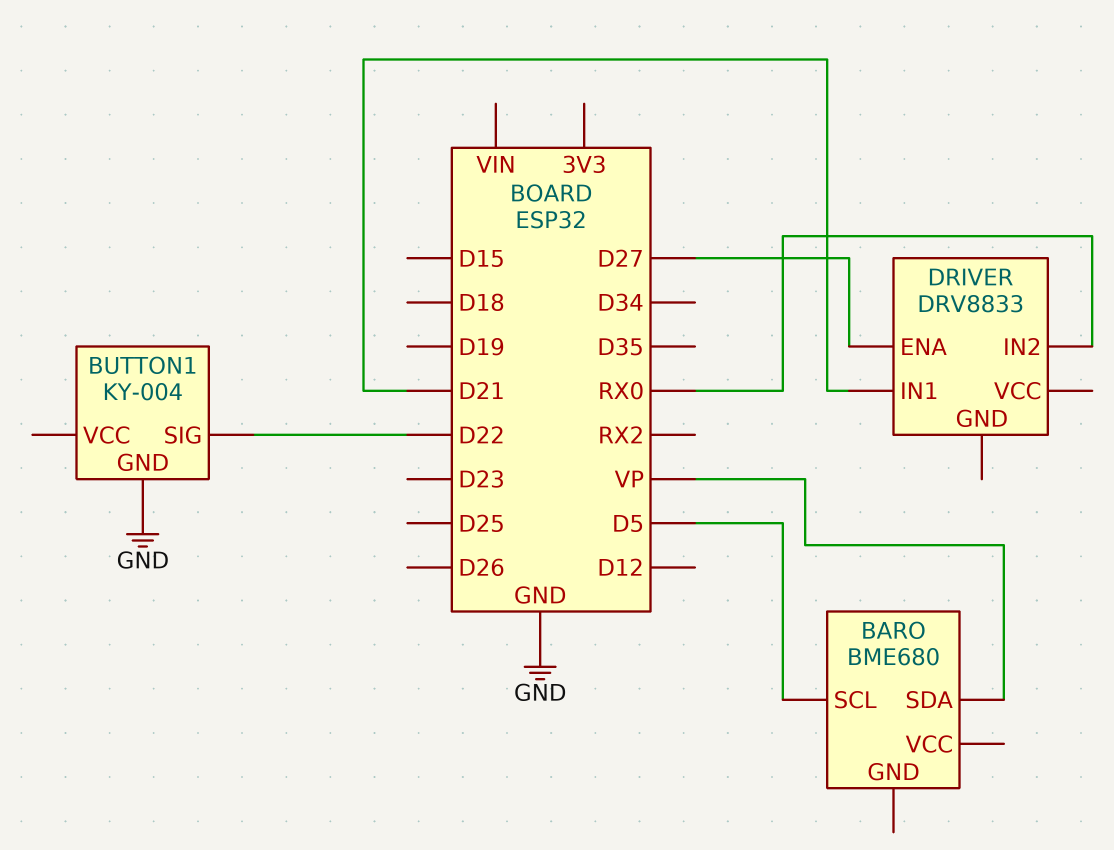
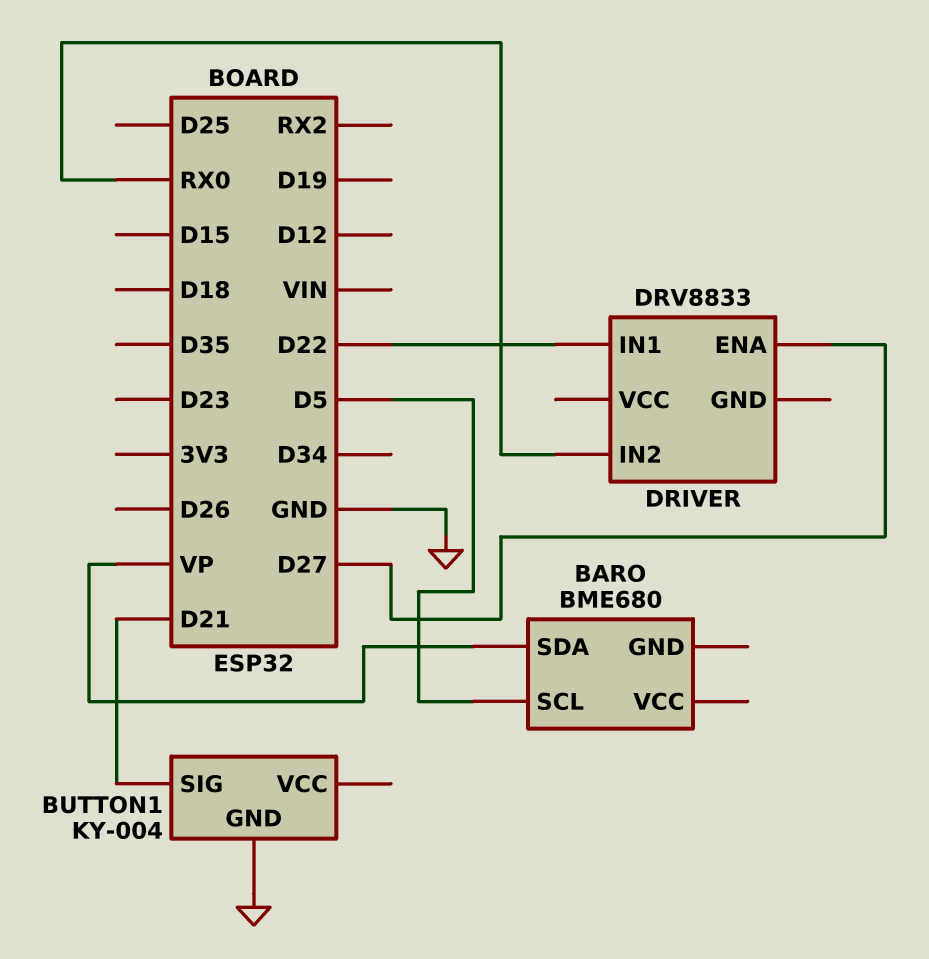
BUTTON1 pin SIG: D22 -> D21
DRIVER pin IN1: D21 -> D22

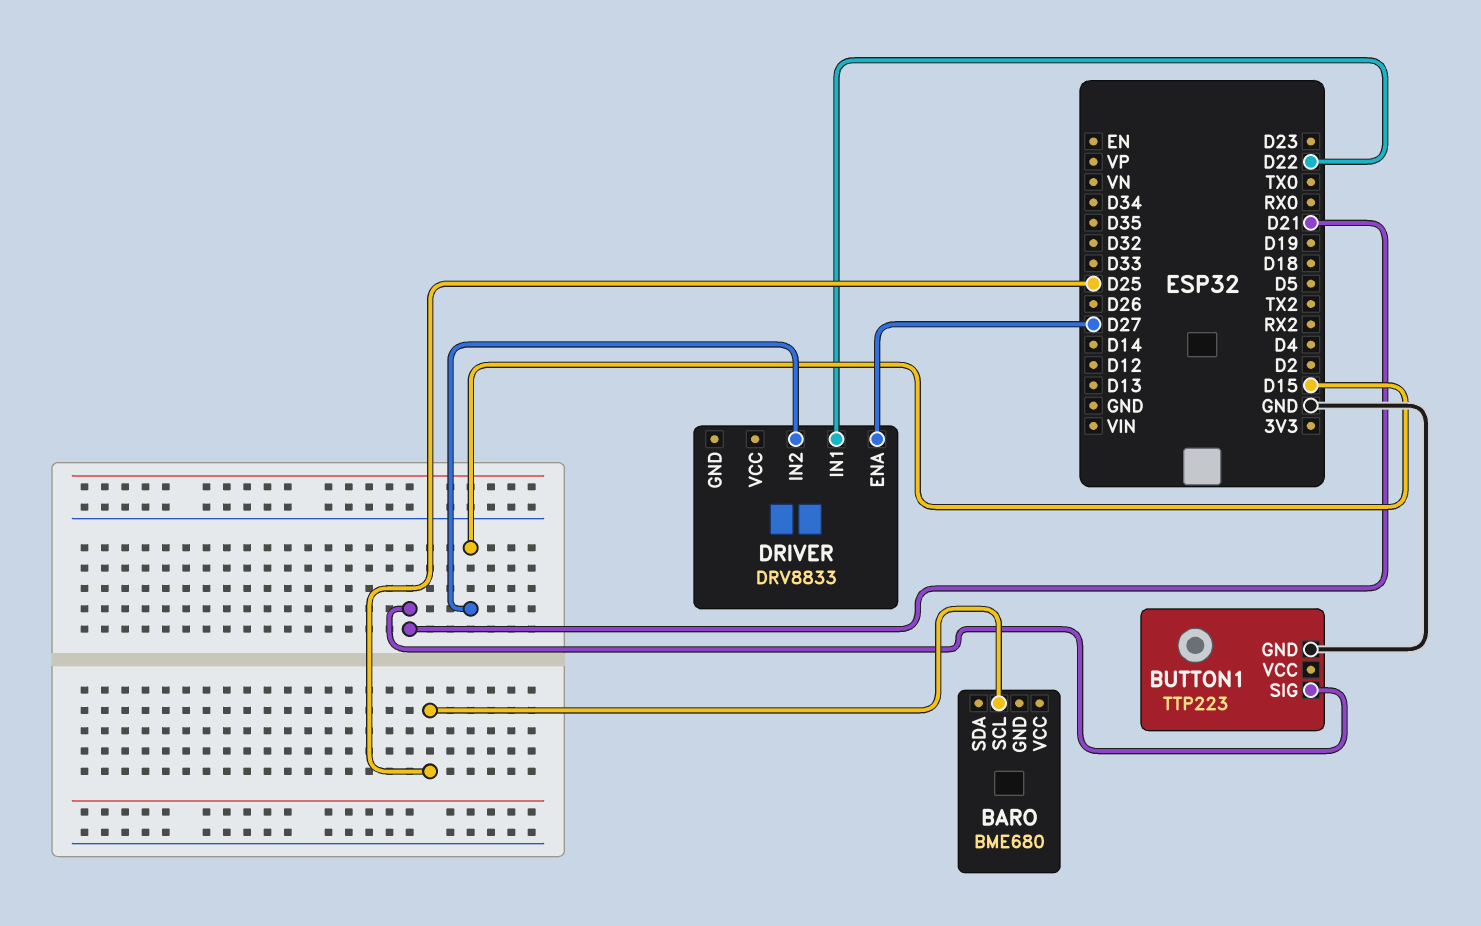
BARO pin SCL: D5 -> D25
BARO pin SDA: VP -> none
BUTTON1: KY-004 -> TTP223
DRIVER pin IN2: RX0 -> D15

